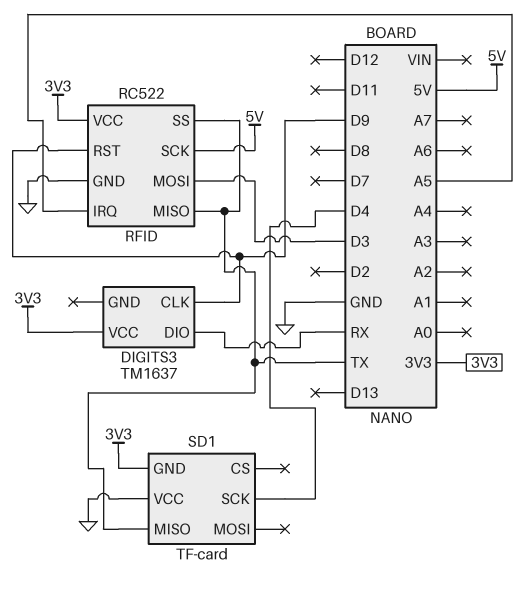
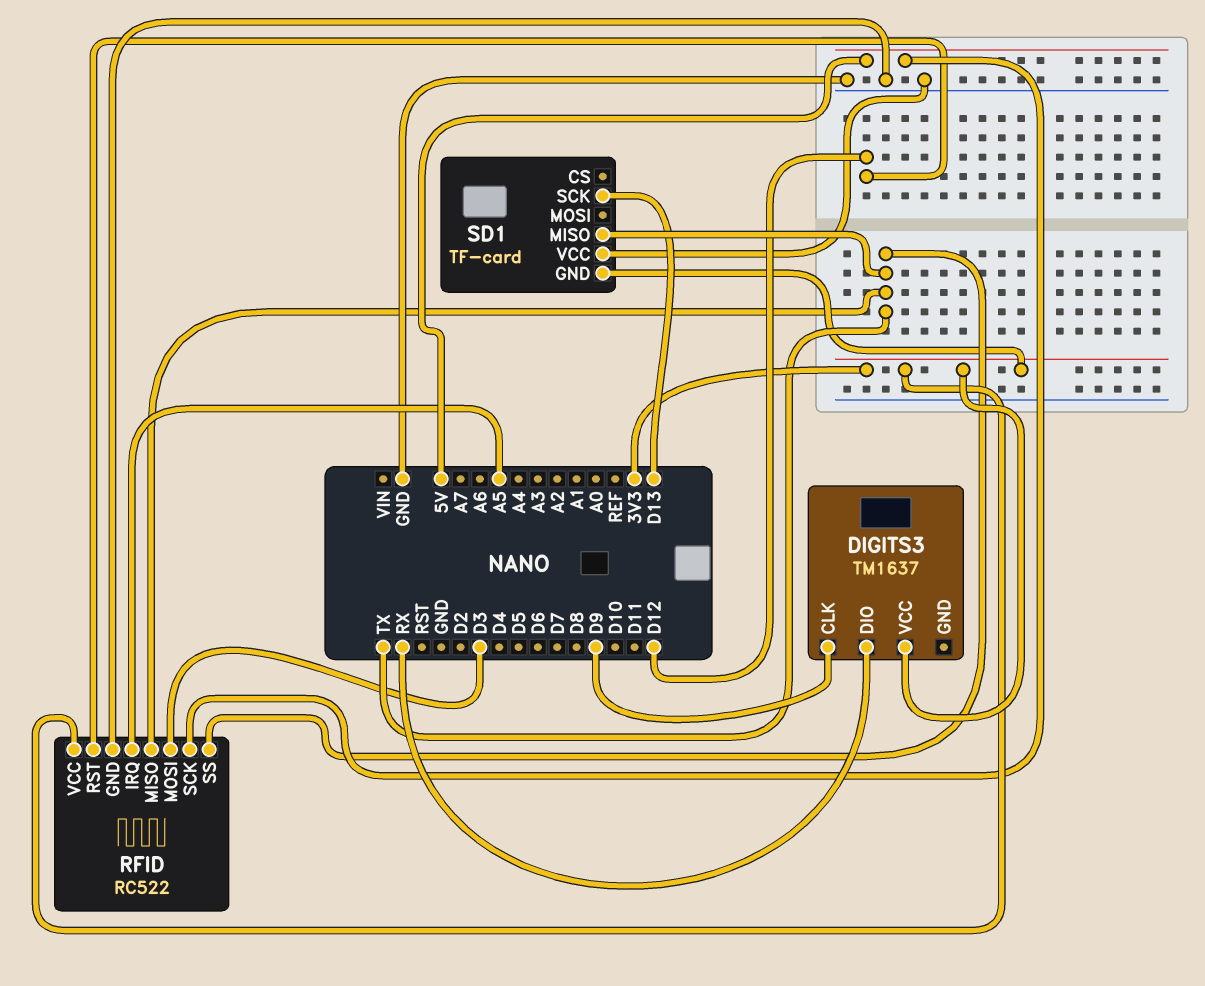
RFID pin RST: D9 -> D12
SD1 pin SCK: D4 -> D13

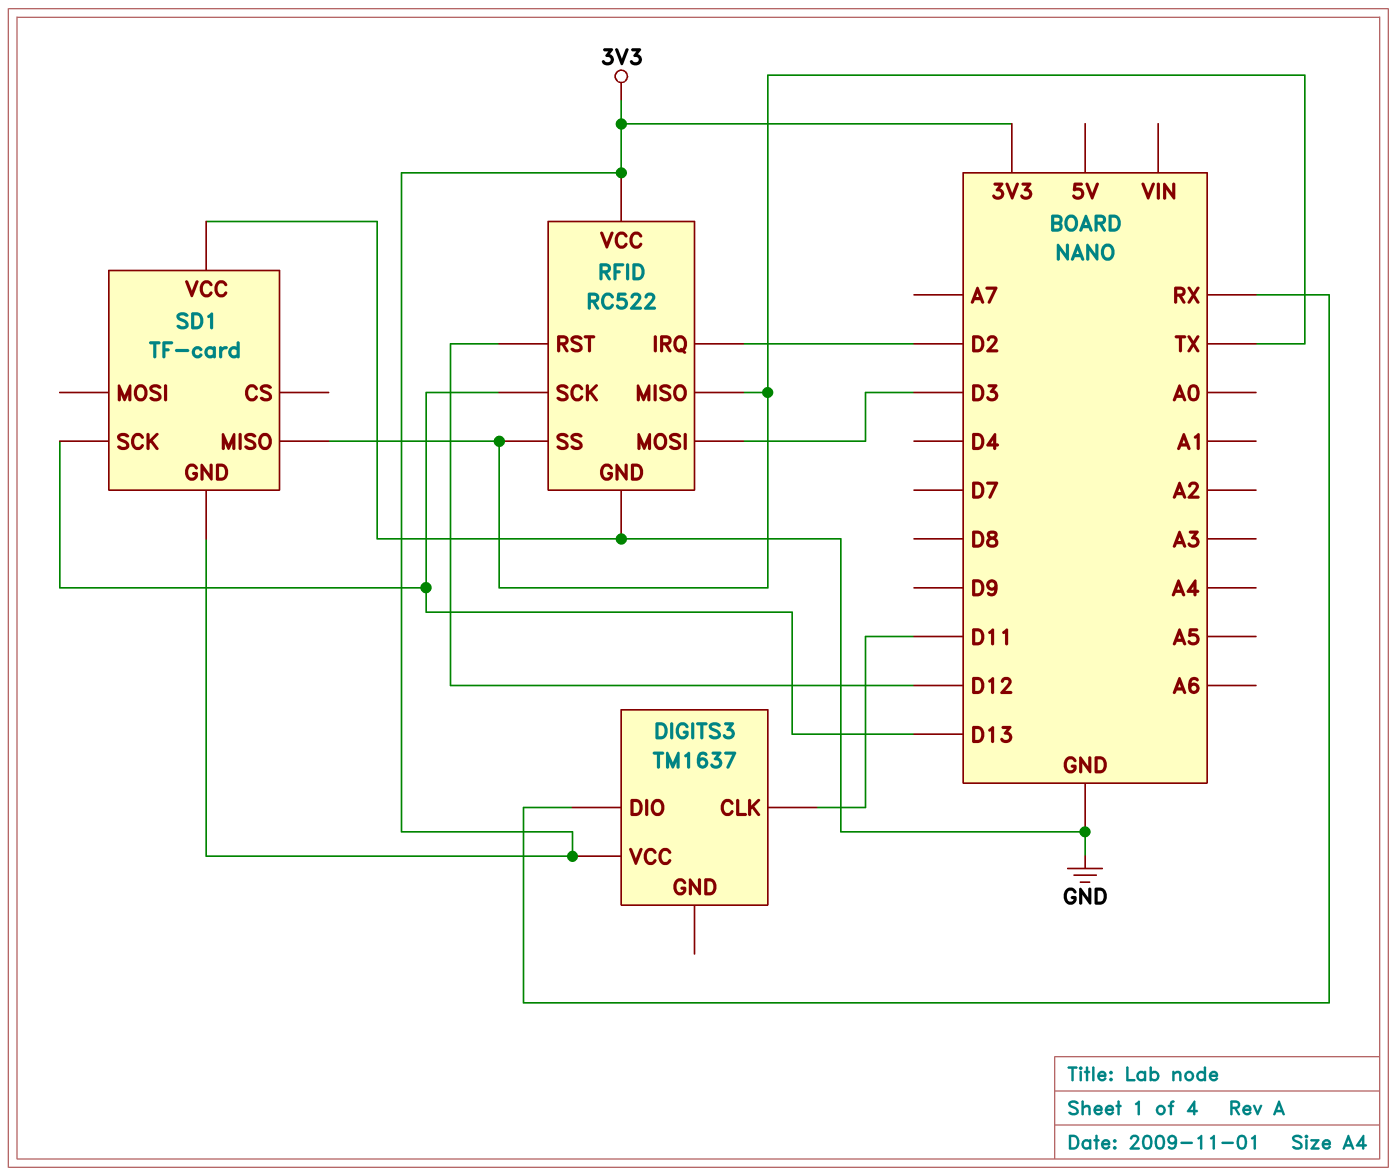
DIGITS3 pin CLK: D9 -> D11
RFID pin IRQ: A5 -> D2
RFID pin SCK: 5V -> D13

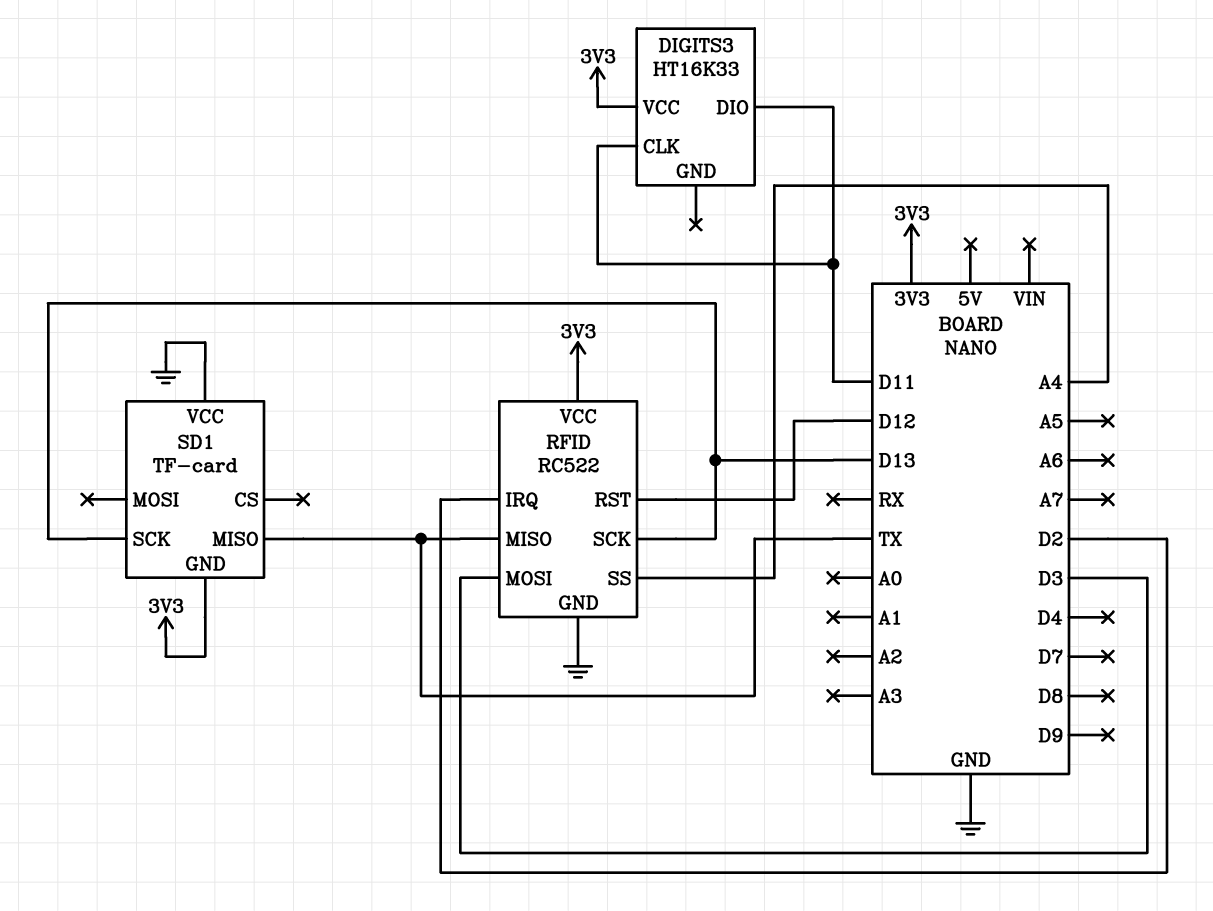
DIGITS3: TM1637 -> HT16K33
DIGITS3 pin DIO: RX -> D11
RFID pin SS: TX -> A4

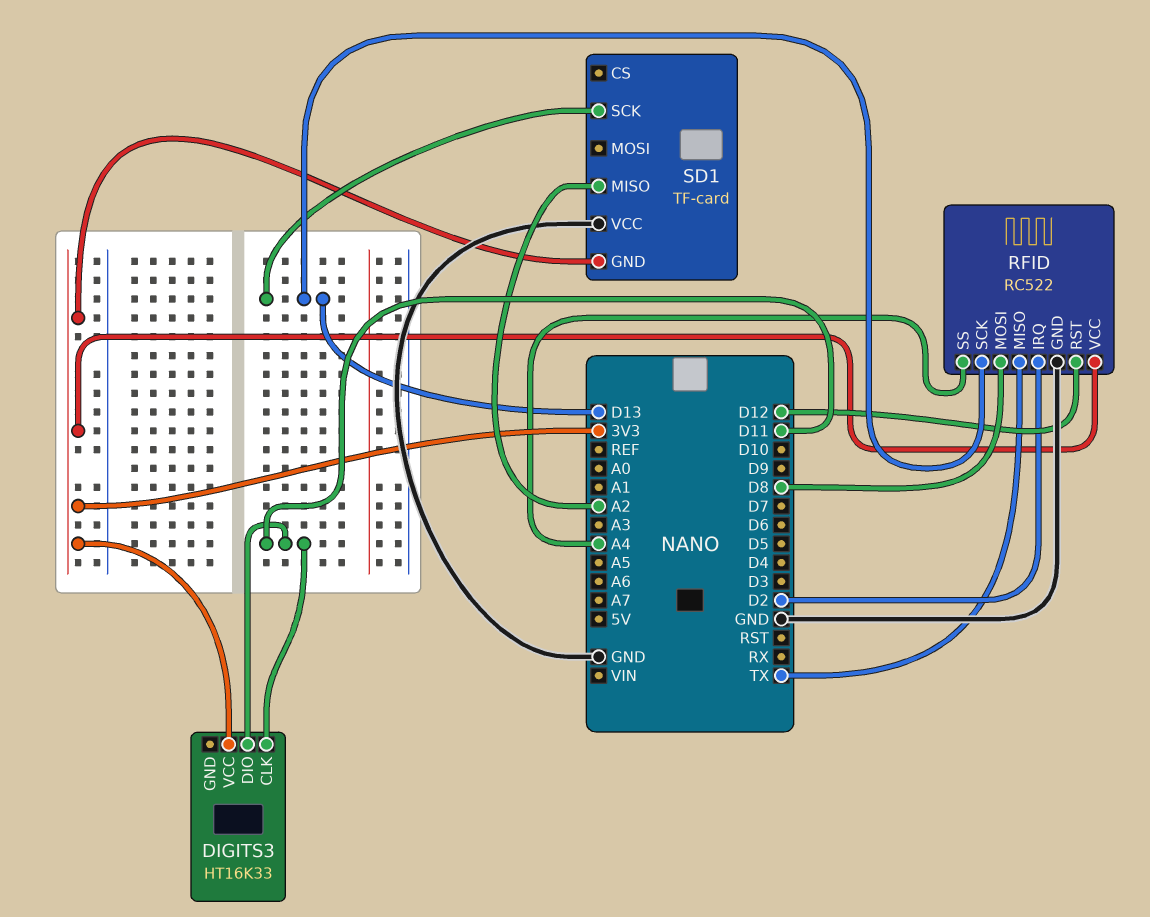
RFID pin MOSI: D3 -> D8
SD1 pin MISO: TX -> A2

